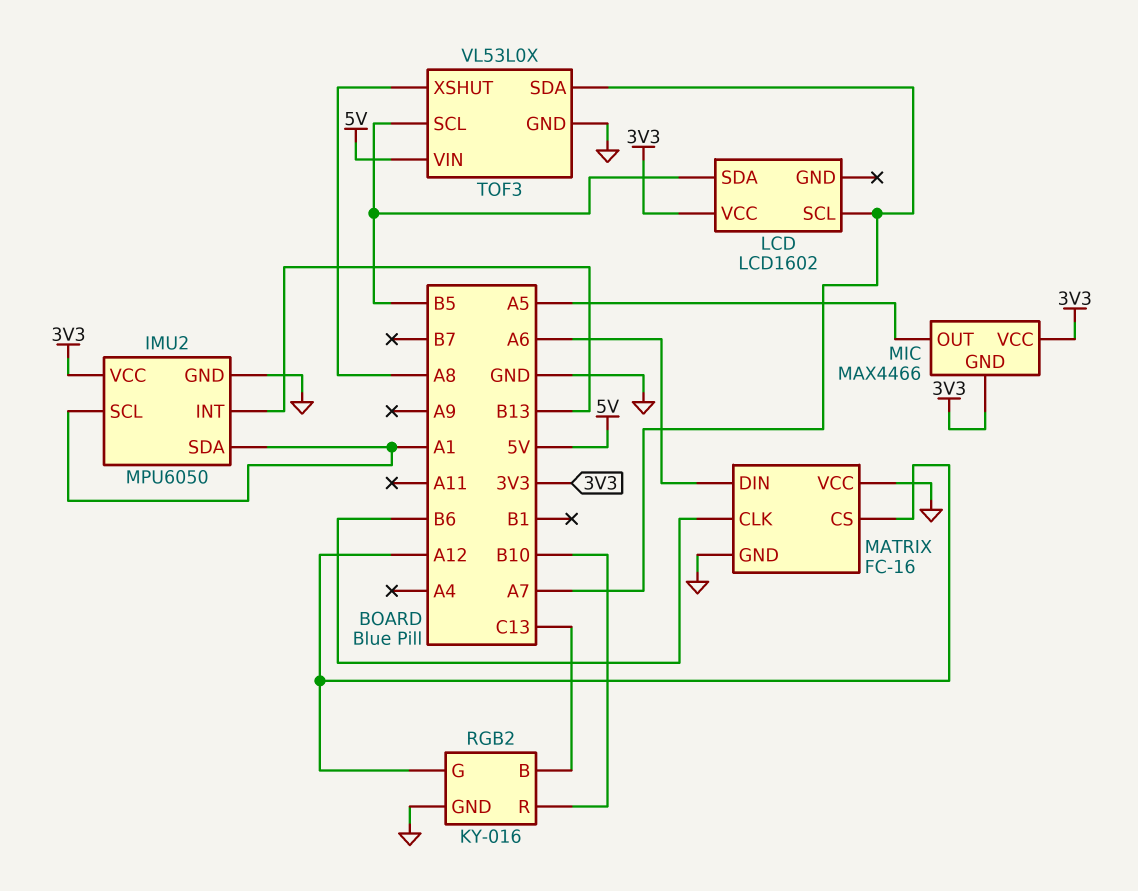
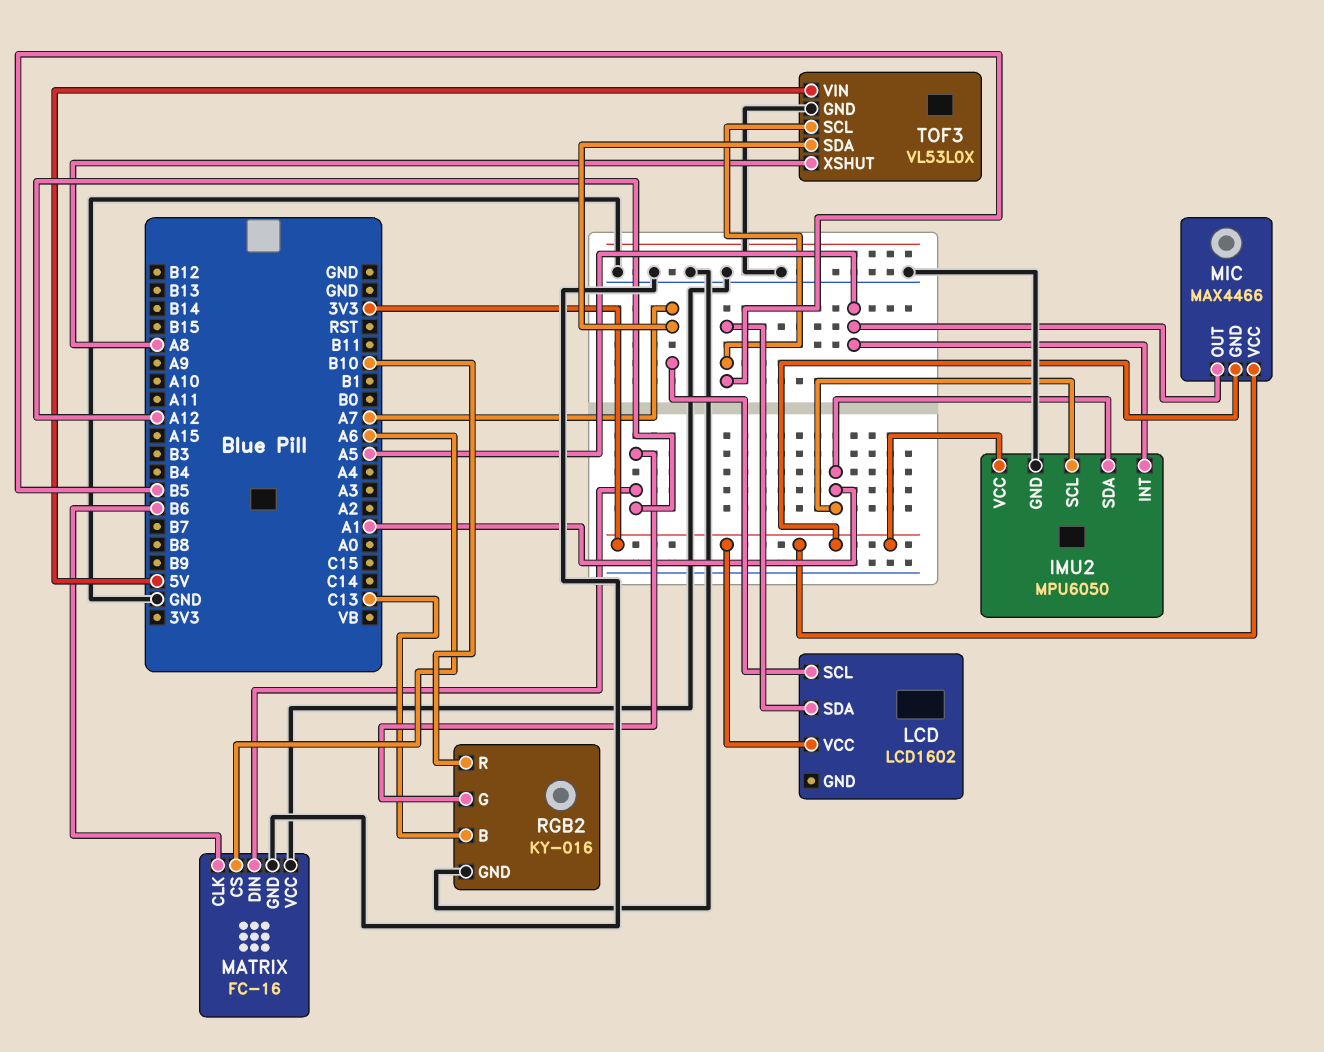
IMU2 pin INT: B13 -> A5
MATRIX pin CS: A12 -> A6
MATRIX pin DIN: A6 -> A12

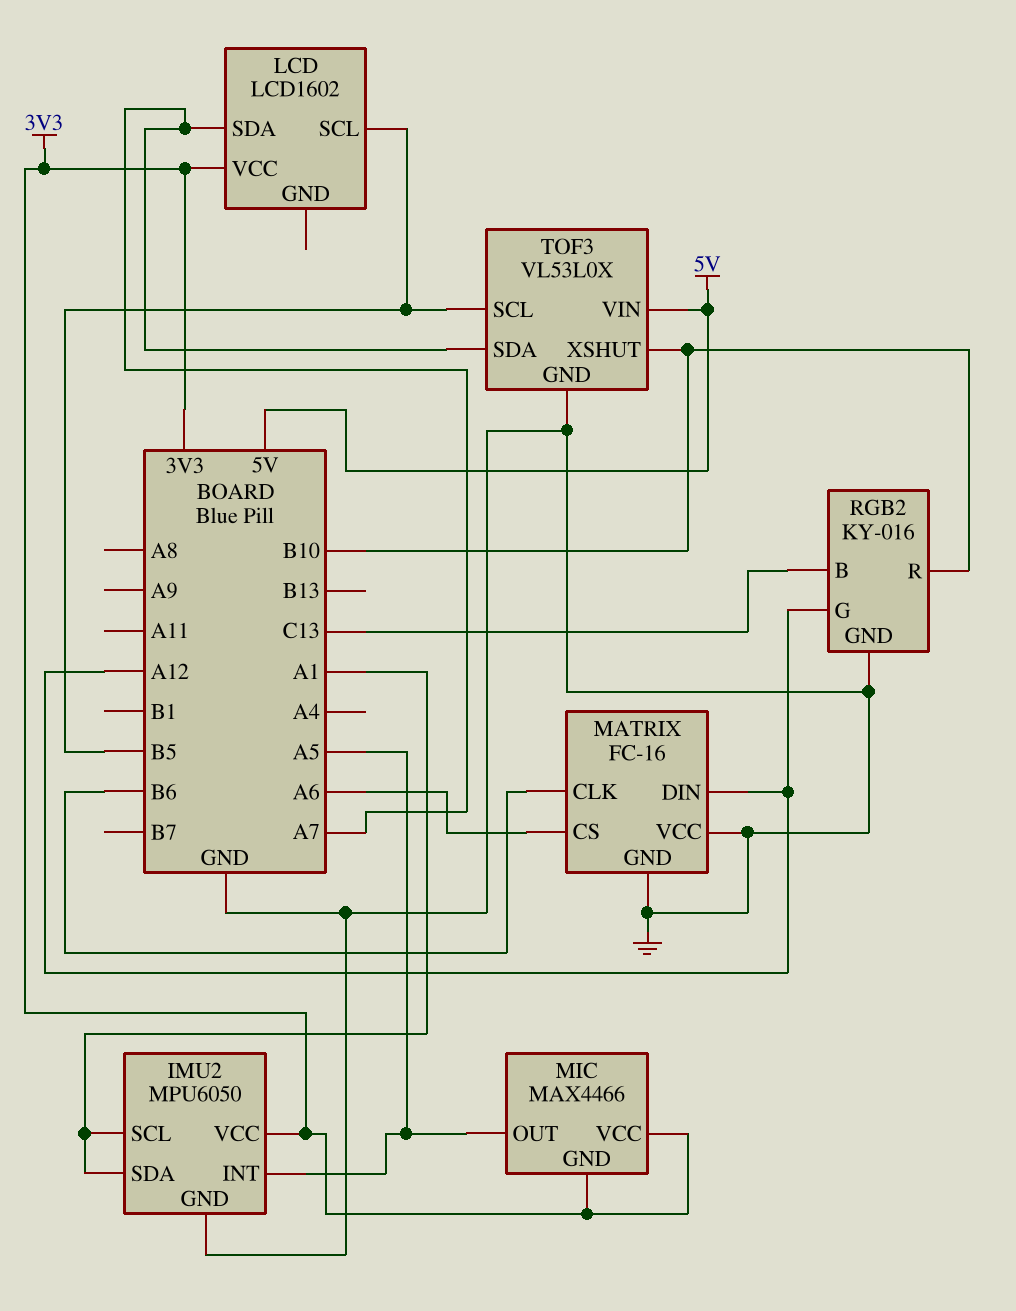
LCD pin SCL: A7 -> B5
LCD pin SDA: B5 -> A7
TOF3 pin XSHUT: A8 -> B10

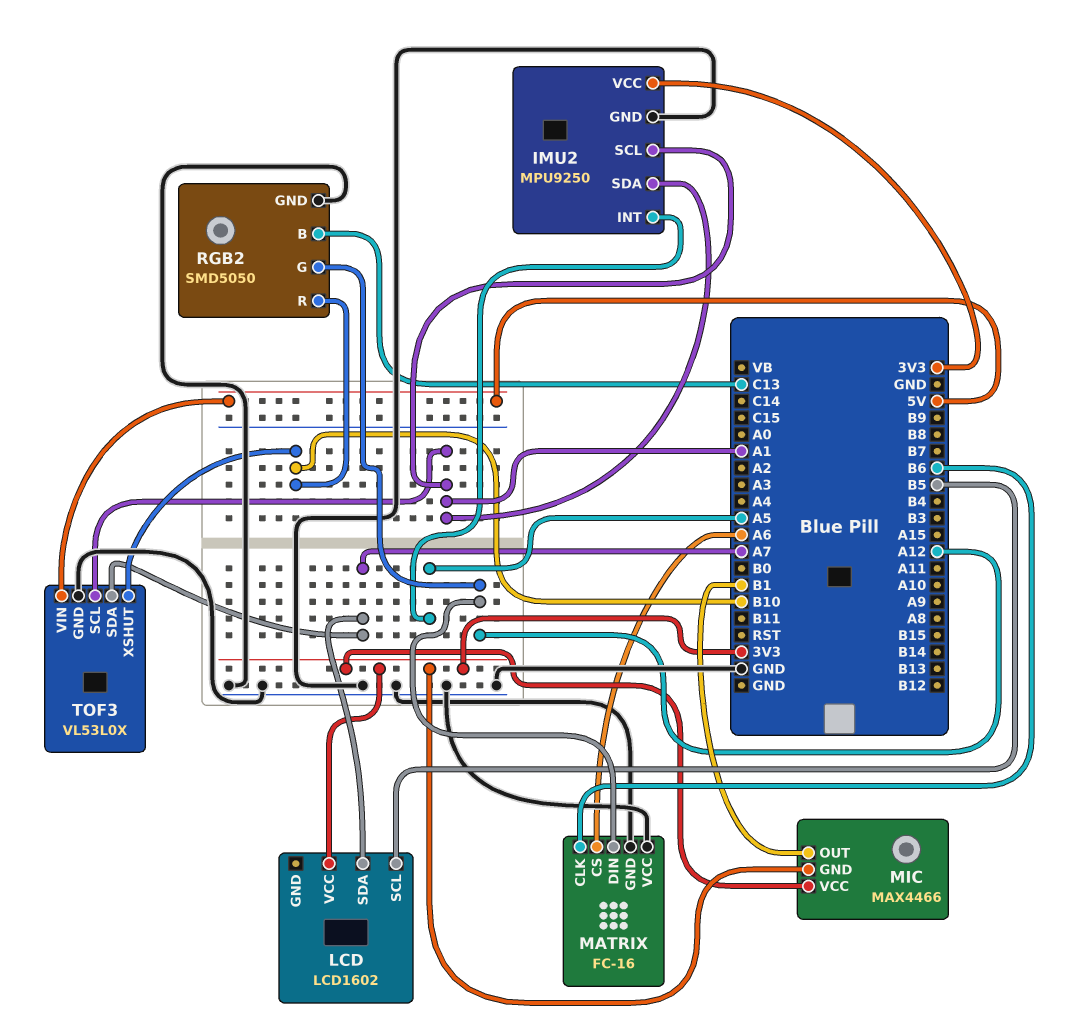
IMU2: MPU6050 -> MPU9250
MIC pin OUT: A5 -> B1
RGB2: KY-016 -> SMD5050
TOF3 pin SCL: B5 -> A1

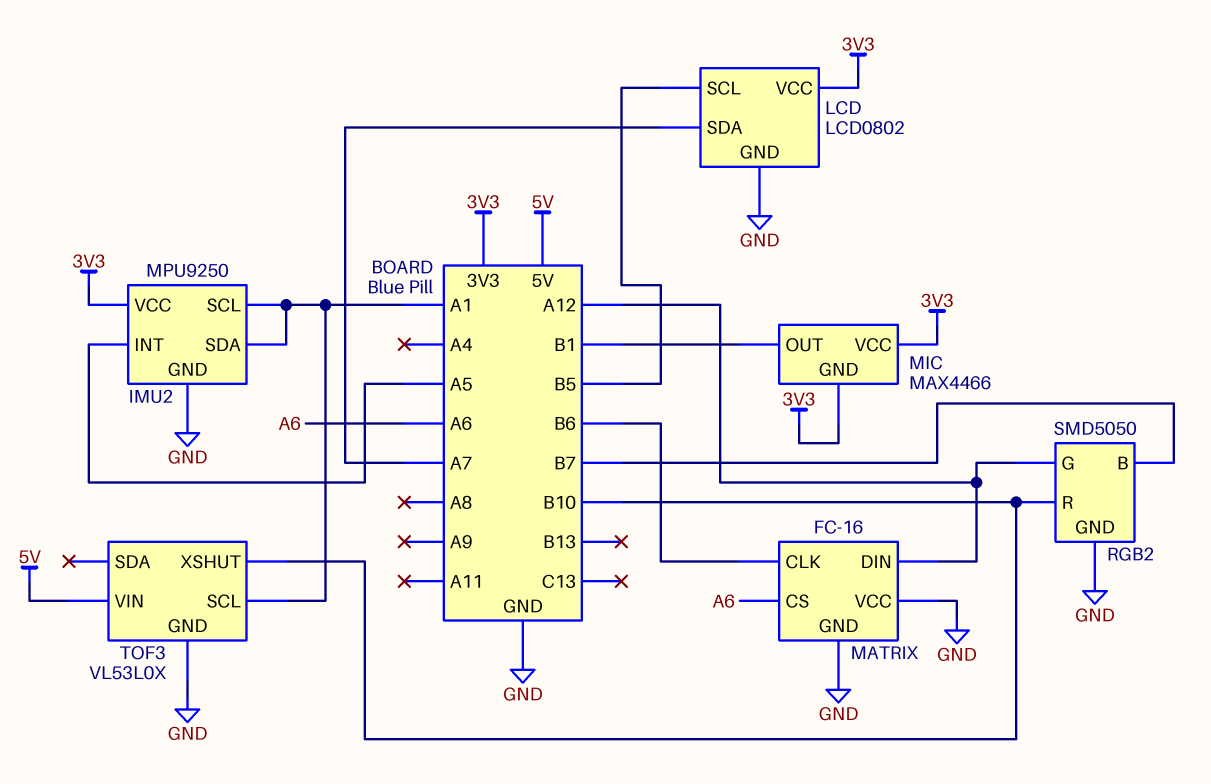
LCD: LCD1602 -> LCD0802
LCD pin GND: none -> GND
RGB2 pin B: C13 -> B7
TOF3 pin SDA: A7 -> none

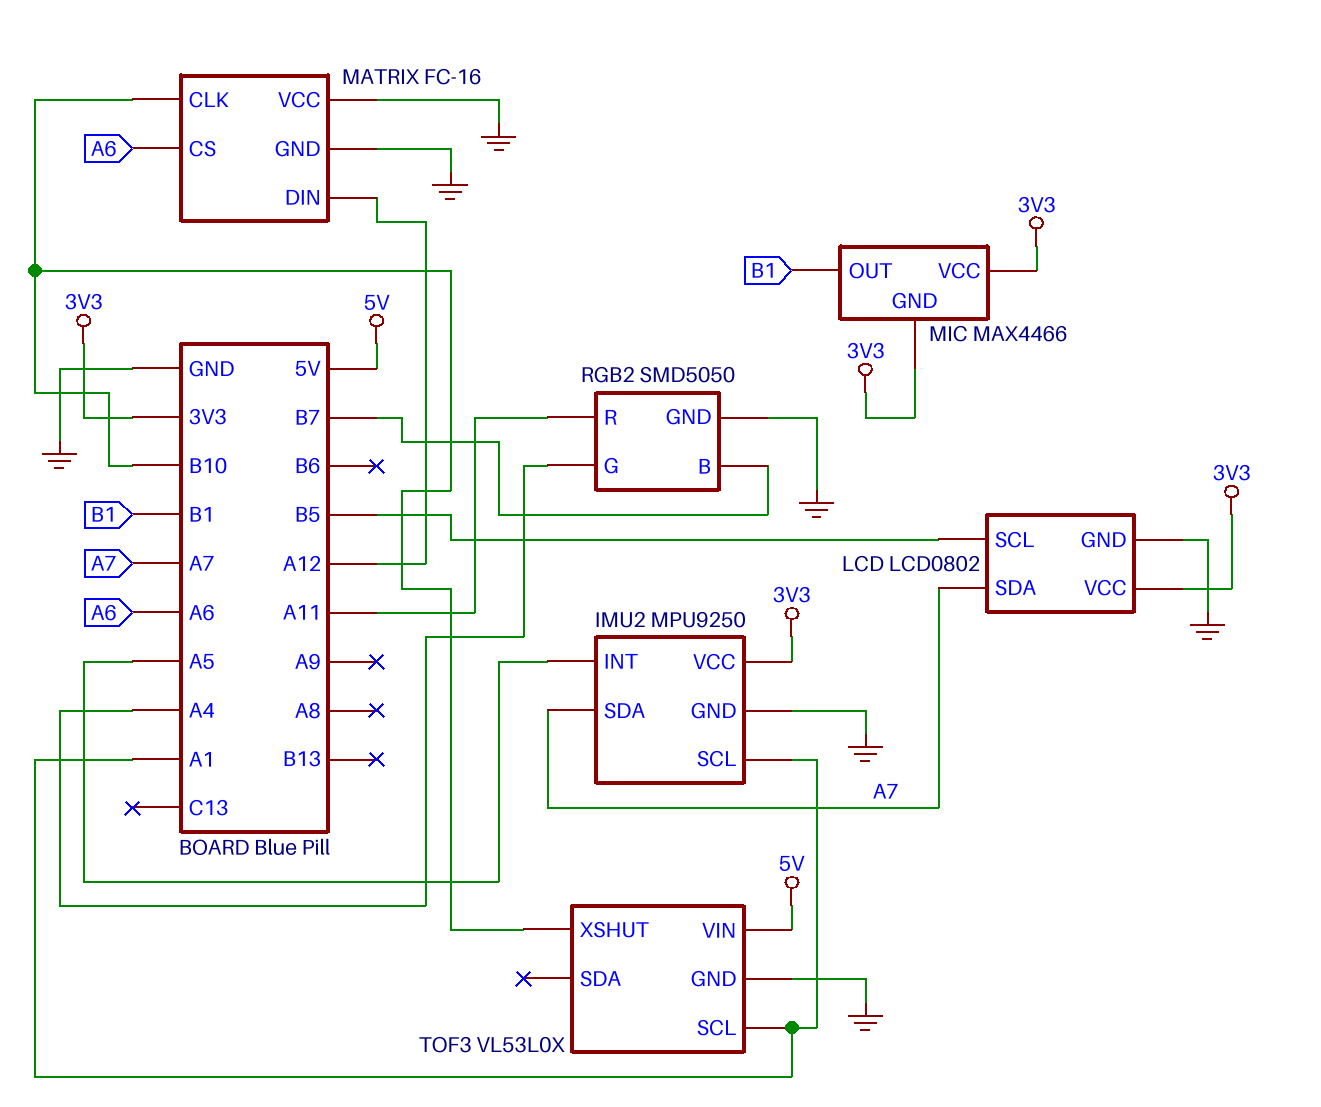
IMU2 pin SDA: A1 -> A7
MATRIX pin CLK: B6 -> B10
RGB2 pin G: A12 -> A4
RGB2 pin R: B10 -> A11

